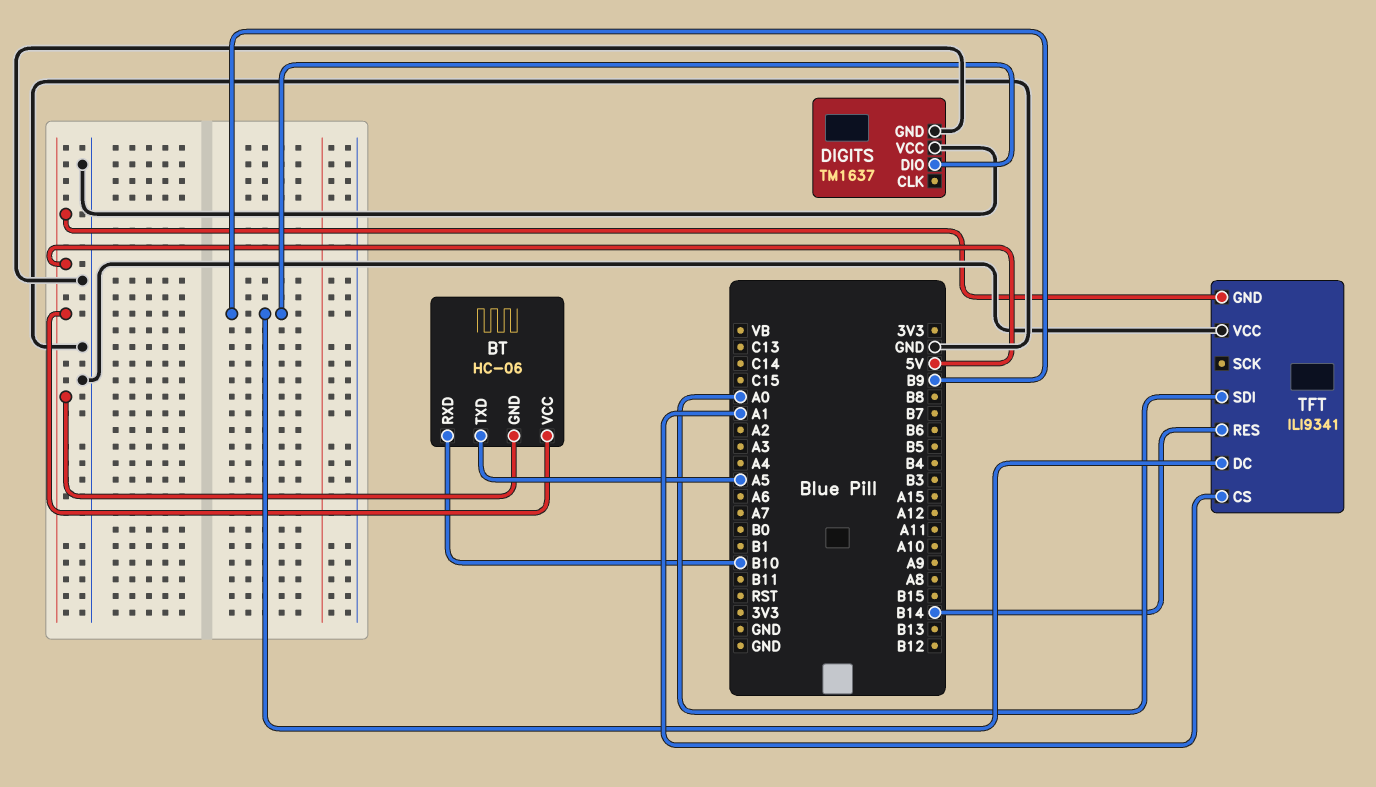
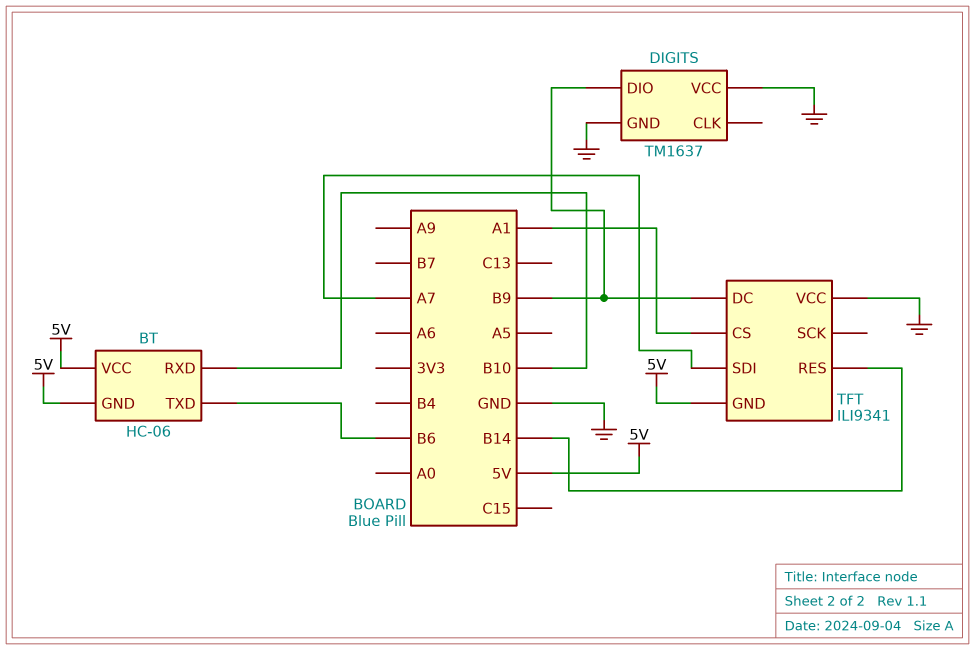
BT pin TXD: A5 -> B6
TFT pin SDI: A0 -> A7

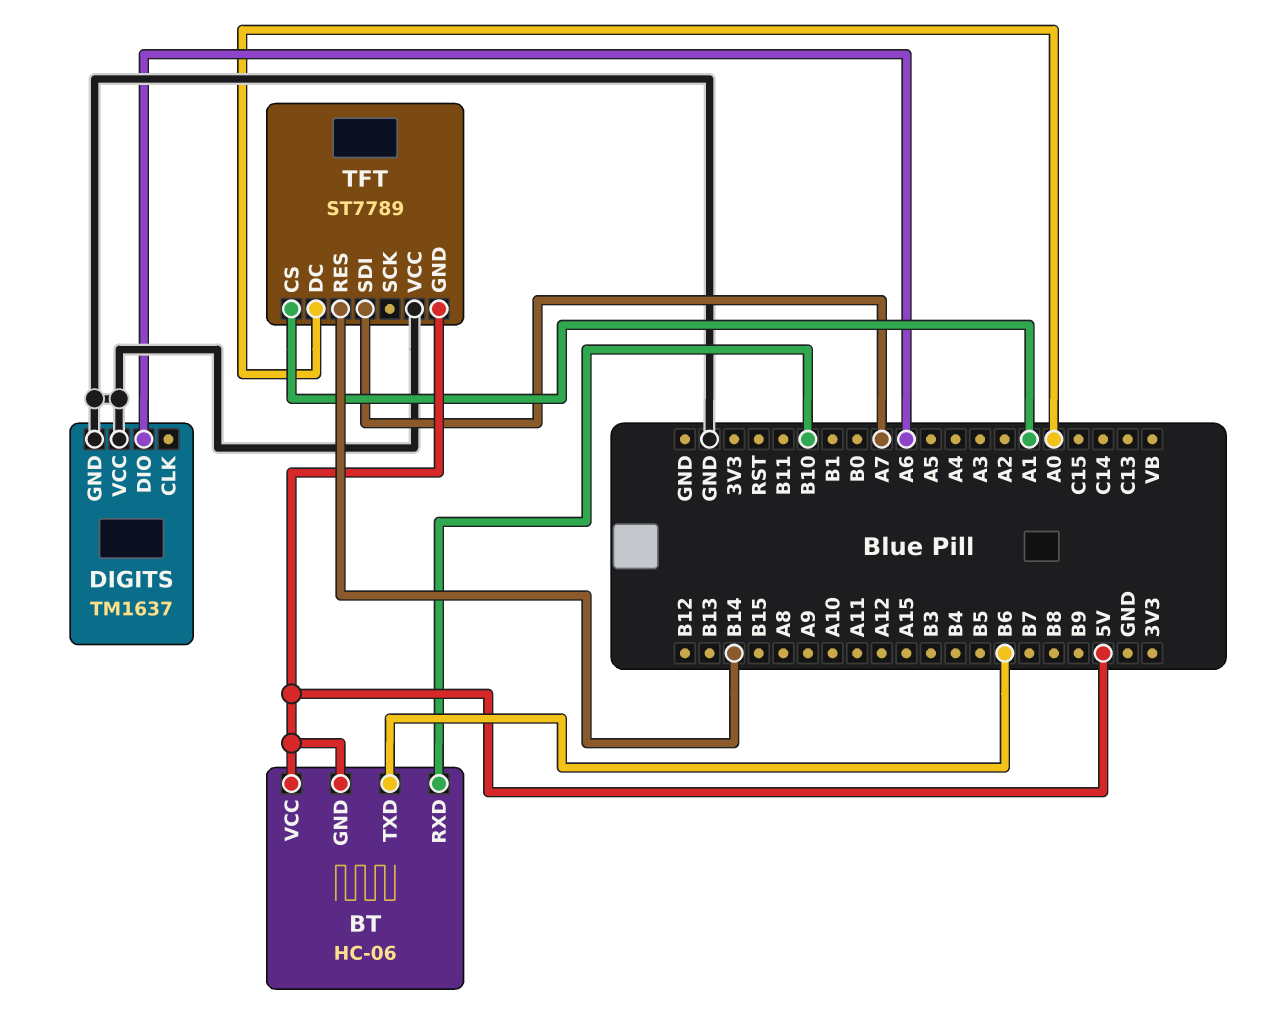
DIGITS pin DIO: B9 -> A6
TFT: ILI9341 -> ST7789
TFT pin DC: B9 -> A0

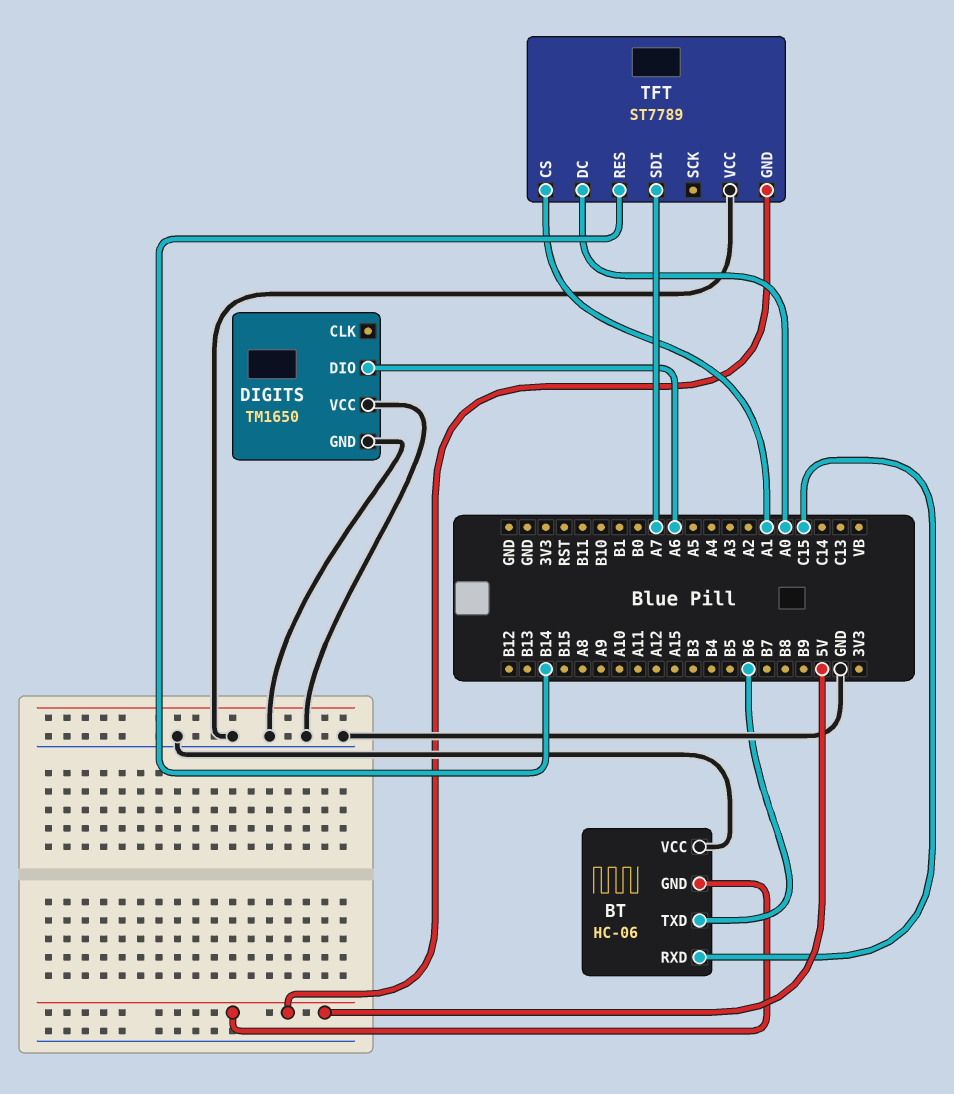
BT pin RXD: B10 -> C15
BT pin VCC: 5V -> GND
DIGITS: TM1637 -> TM1650

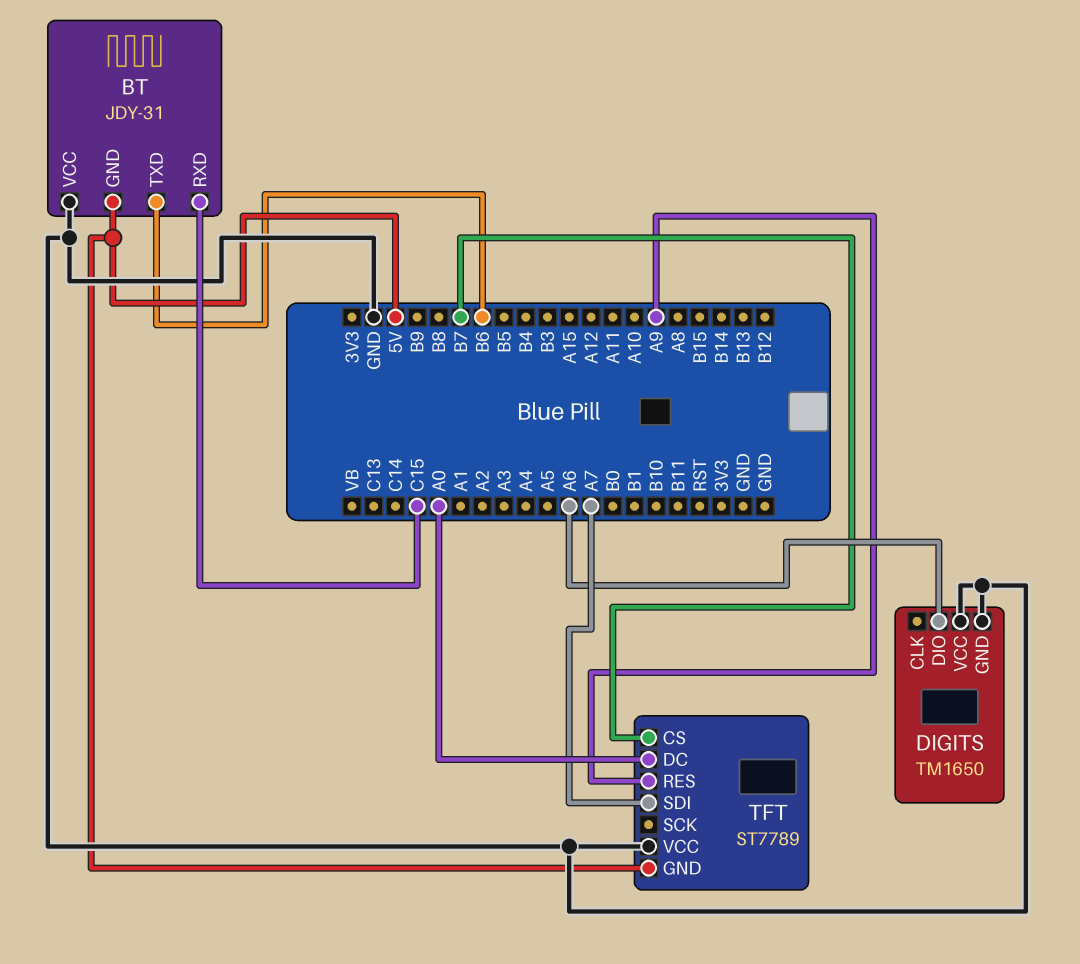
BT: HC-06 -> JDY-31
TFT pin CS: A1 -> B7
TFT pin RES: B14 -> A9

